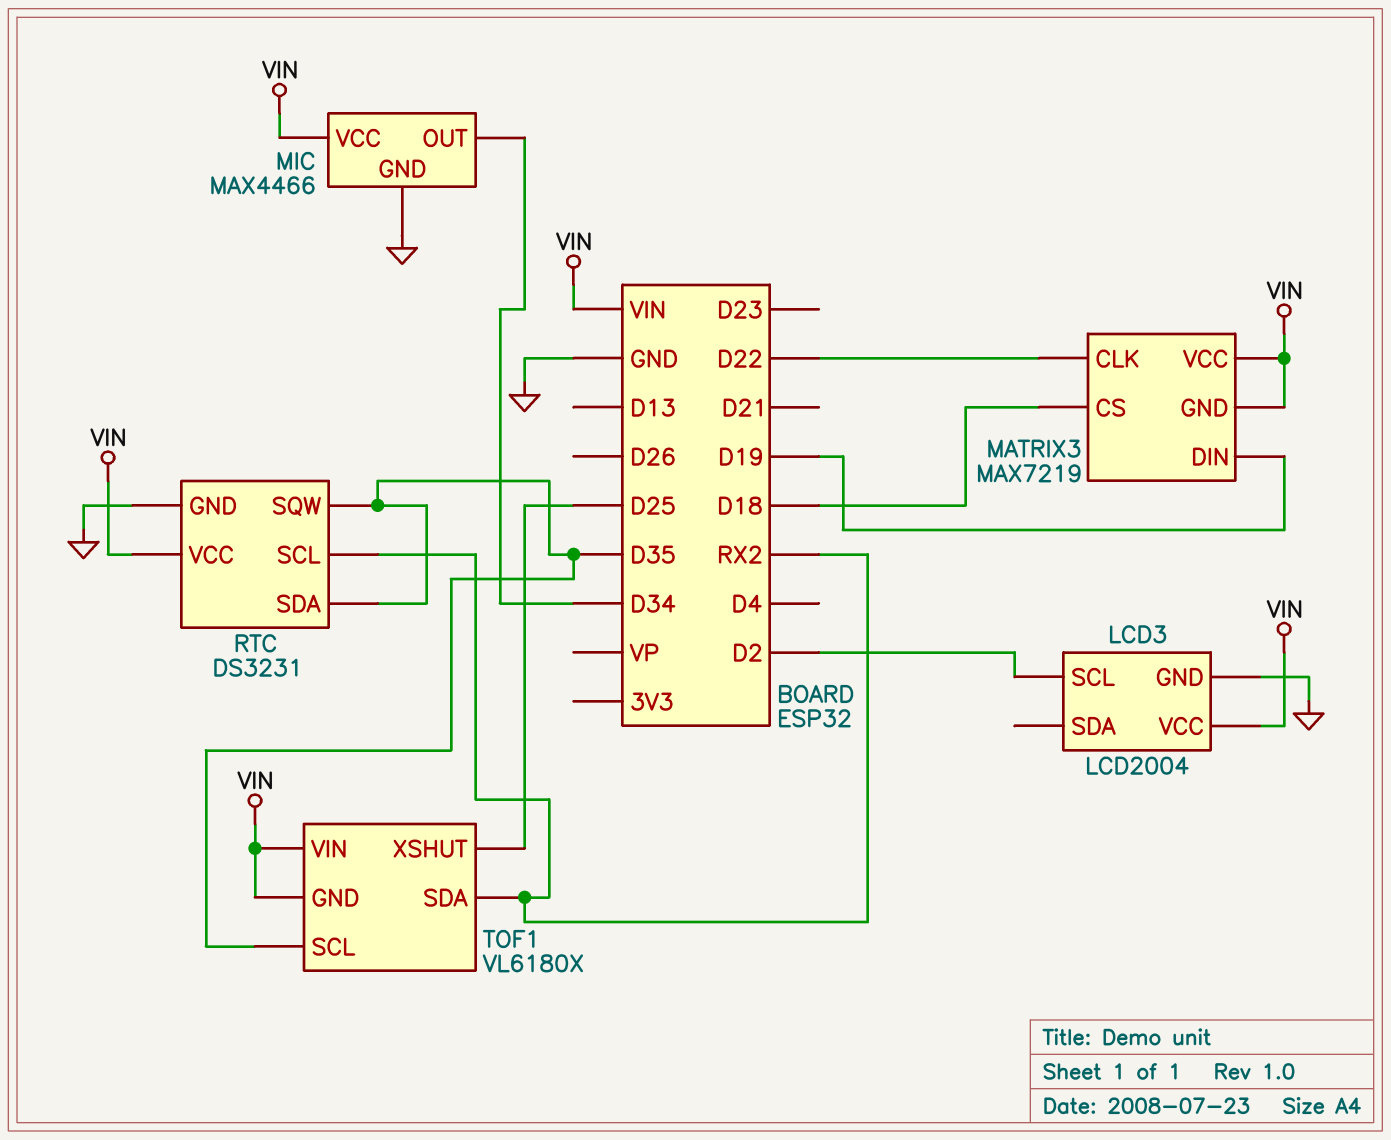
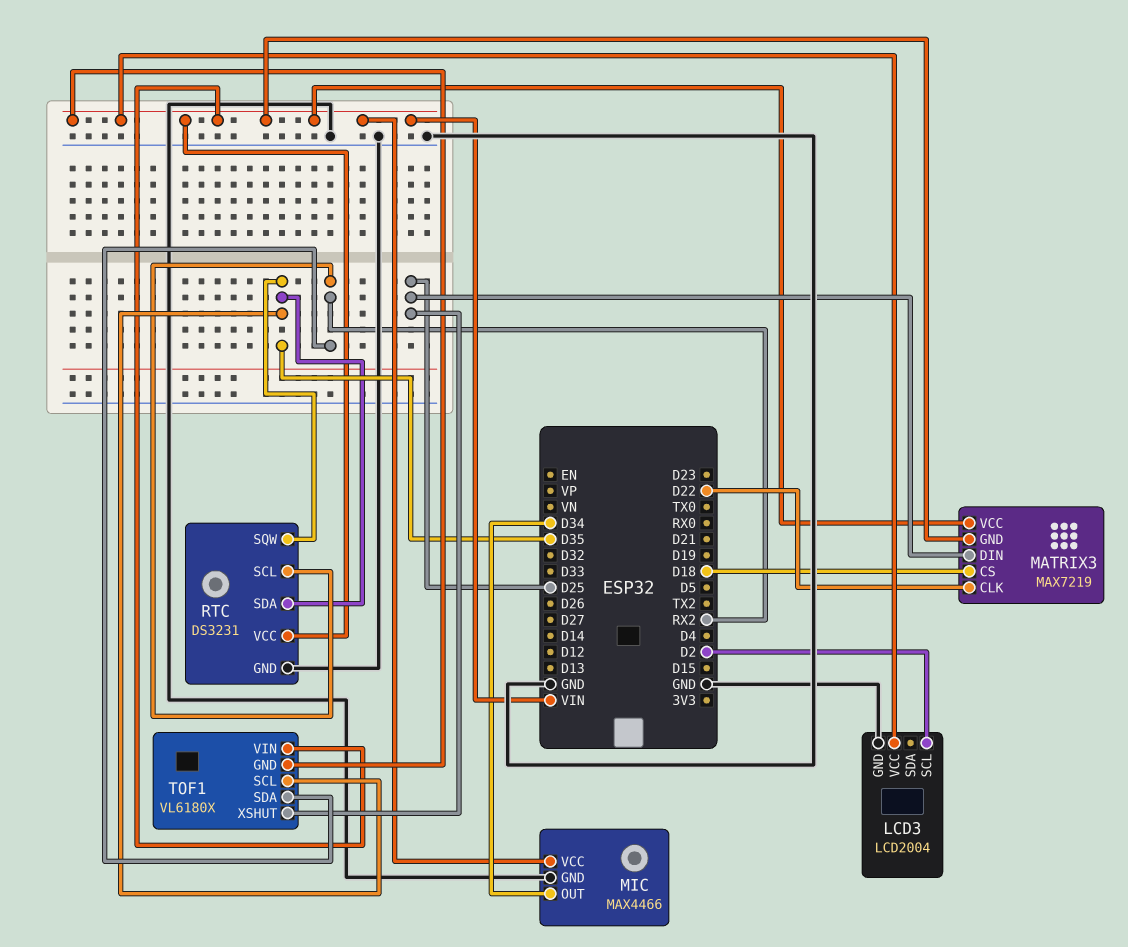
MATRIX3 pin DIN: D19 -> D25

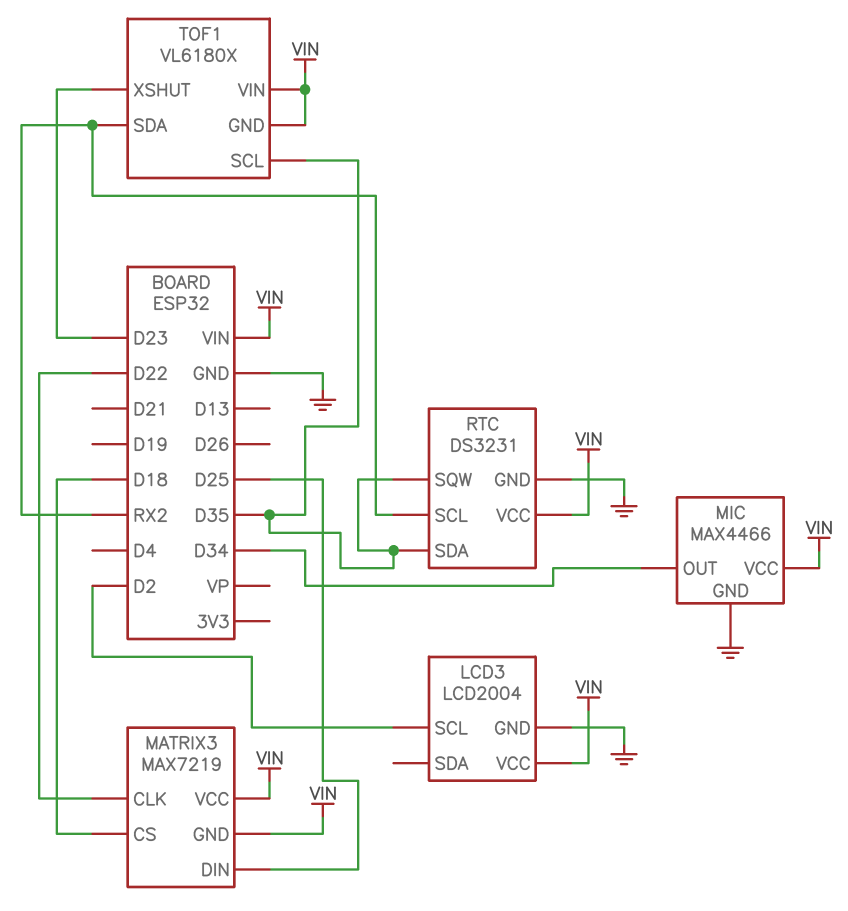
TOF1 pin XSHUT: D25 -> D23

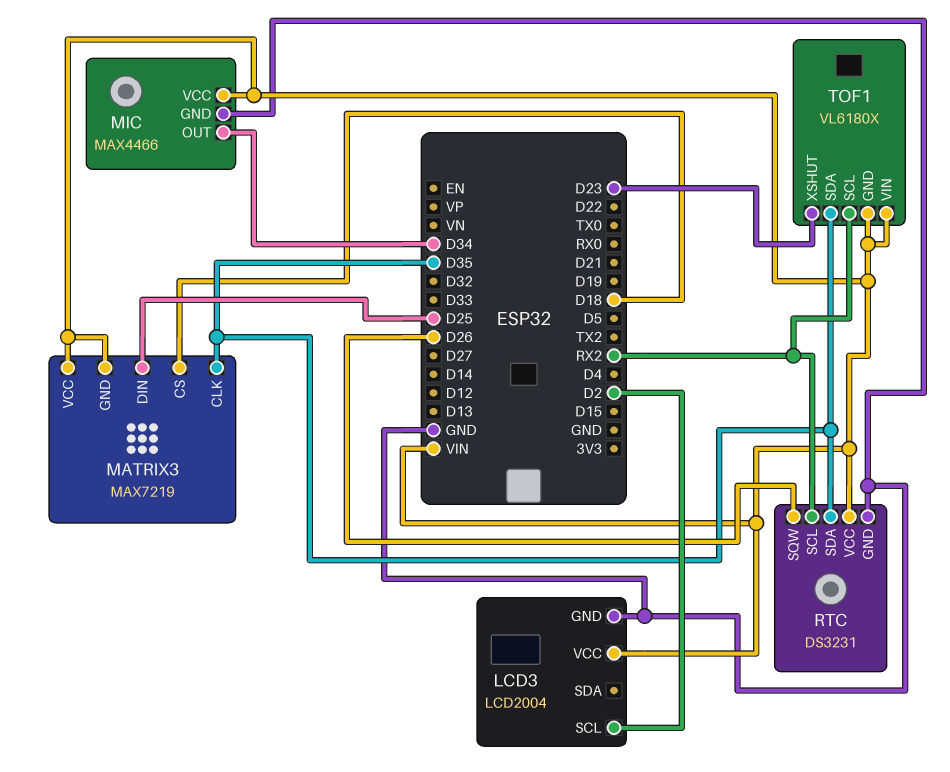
MATRIX3 pin CLK: D22 -> D35
RTC pin SQW: D35 -> D26
TOF1 pin SCL: D35 -> RX2
TOF1 pin SDA: RX2 -> D35

